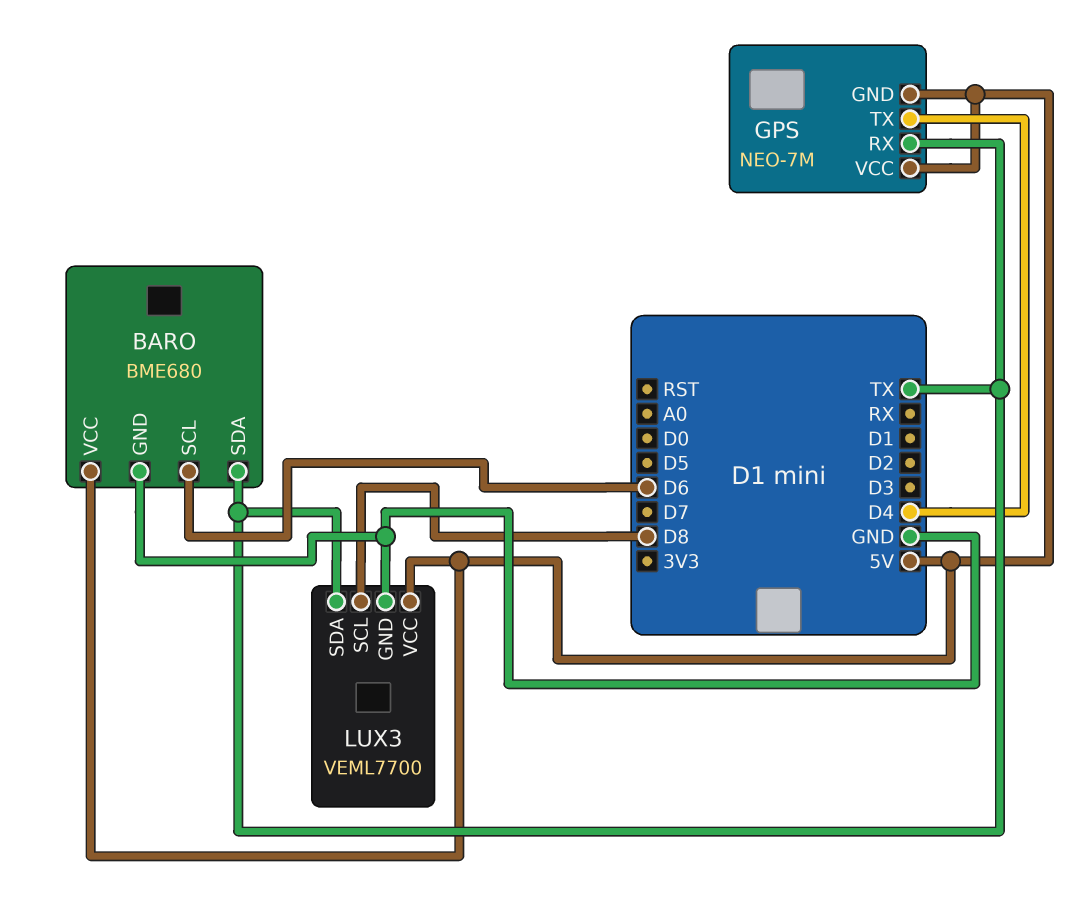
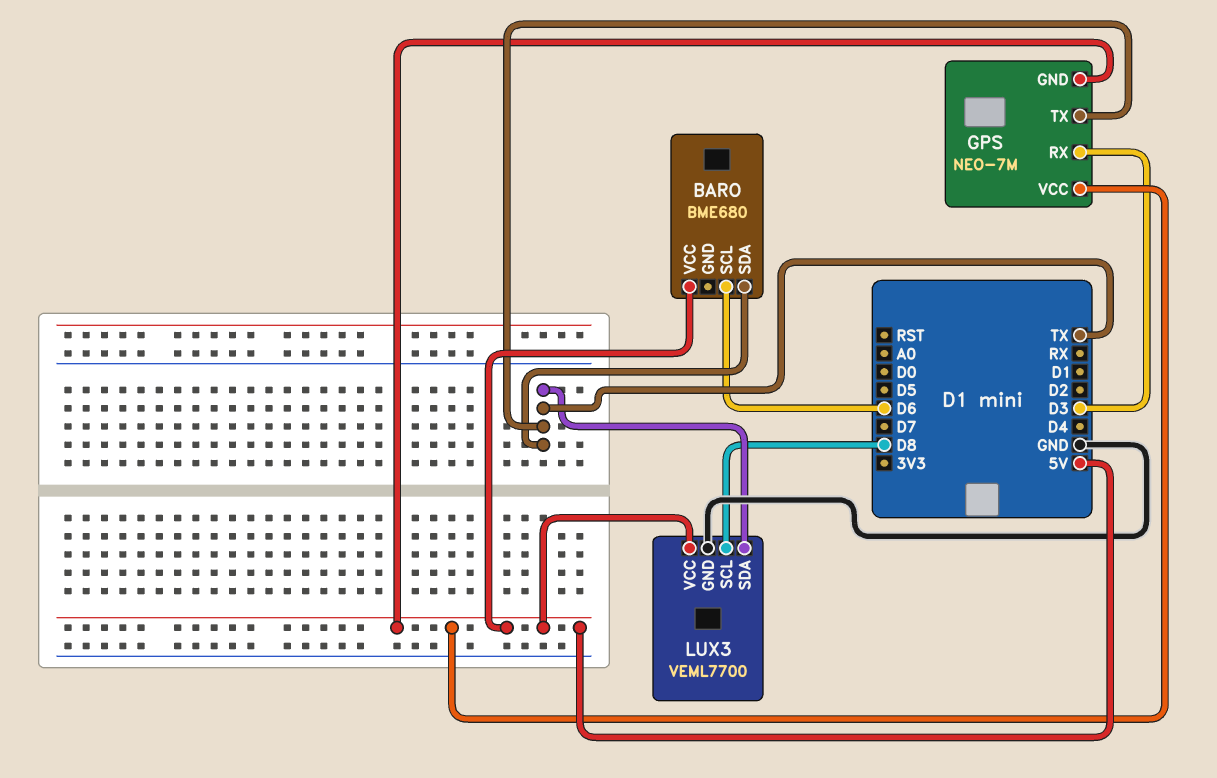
BARO pin GND: GND -> none
GPS pin RX: TX -> D3
GPS pin TX: D4 -> TX

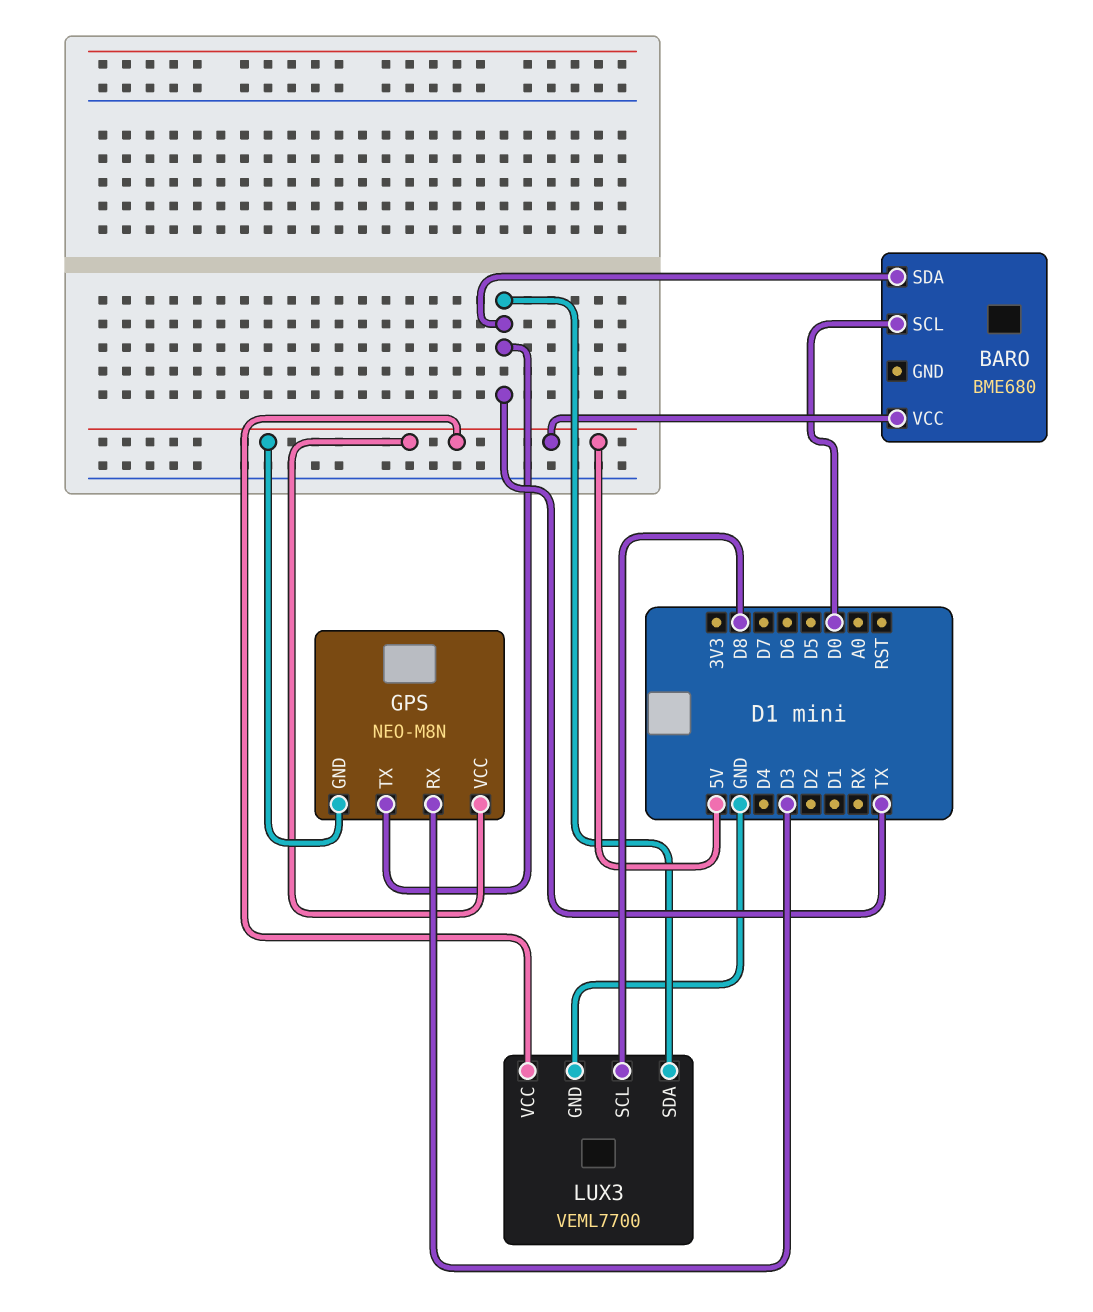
BARO pin SCL: D6 -> D0
GPS: NEO-7M -> NEO-M8N

